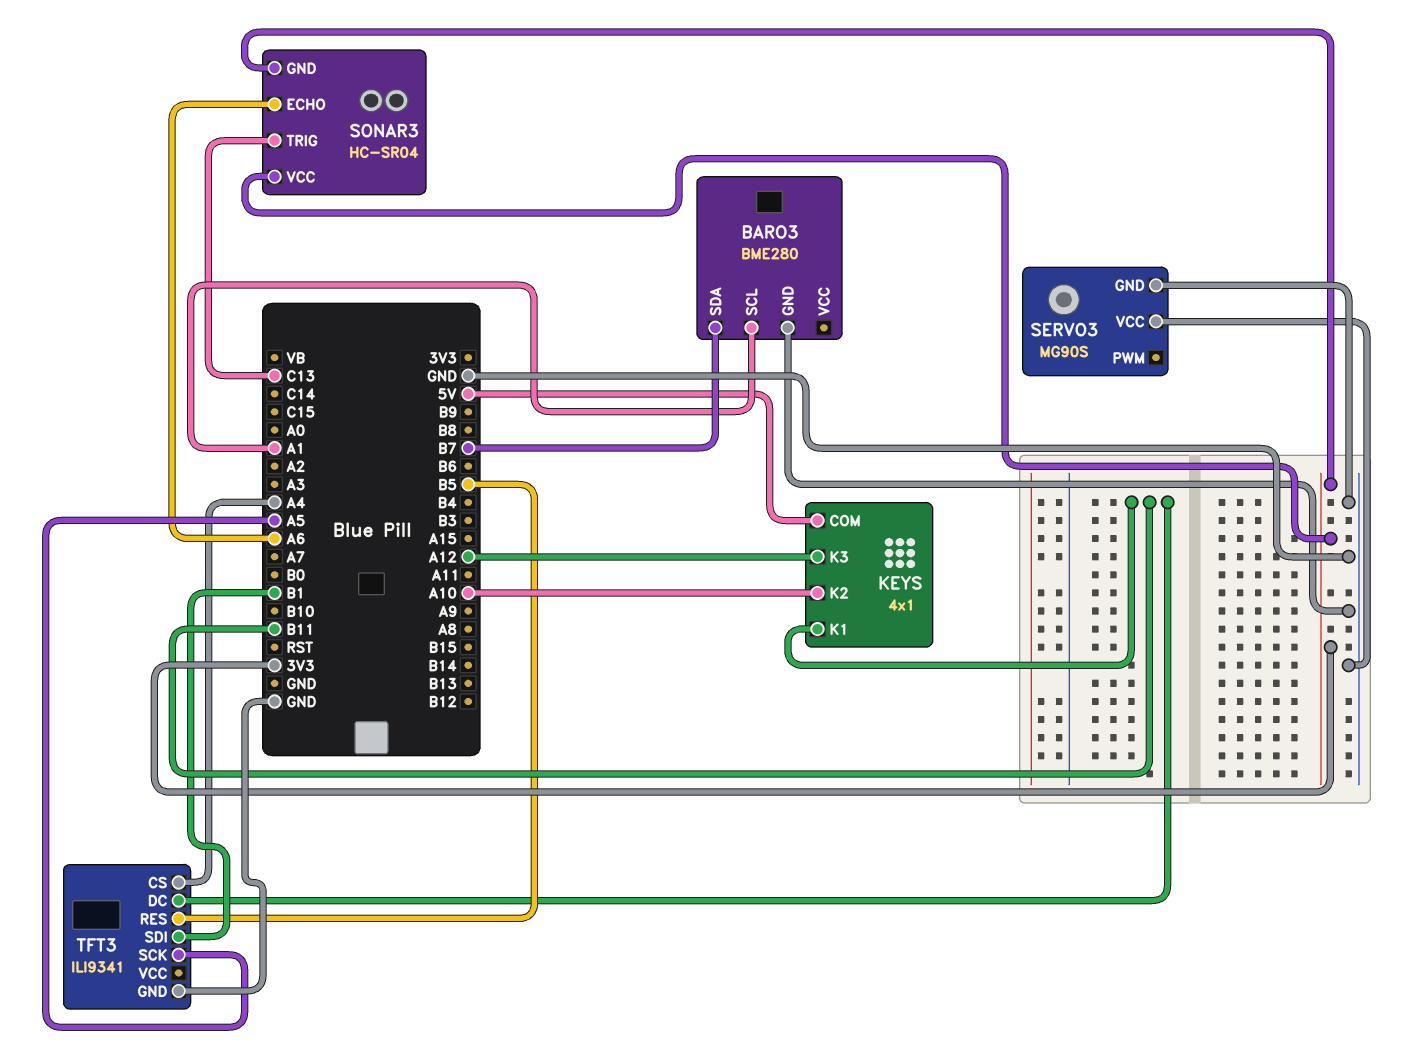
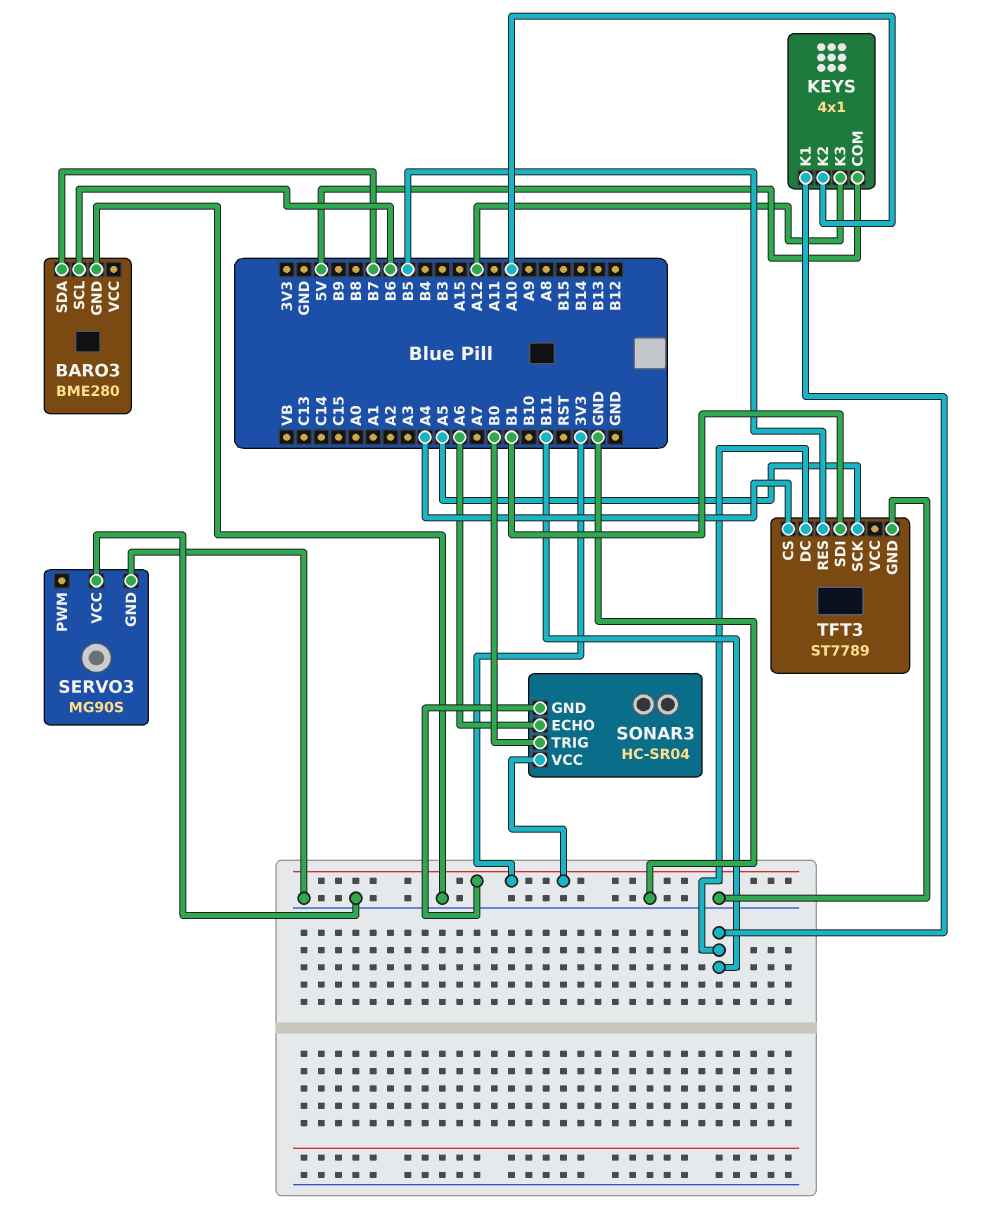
BARO3 pin SCL: A1 -> B6
SONAR3 pin TRIG: C13 -> B0
TFT3: ILI9341 -> ST7789

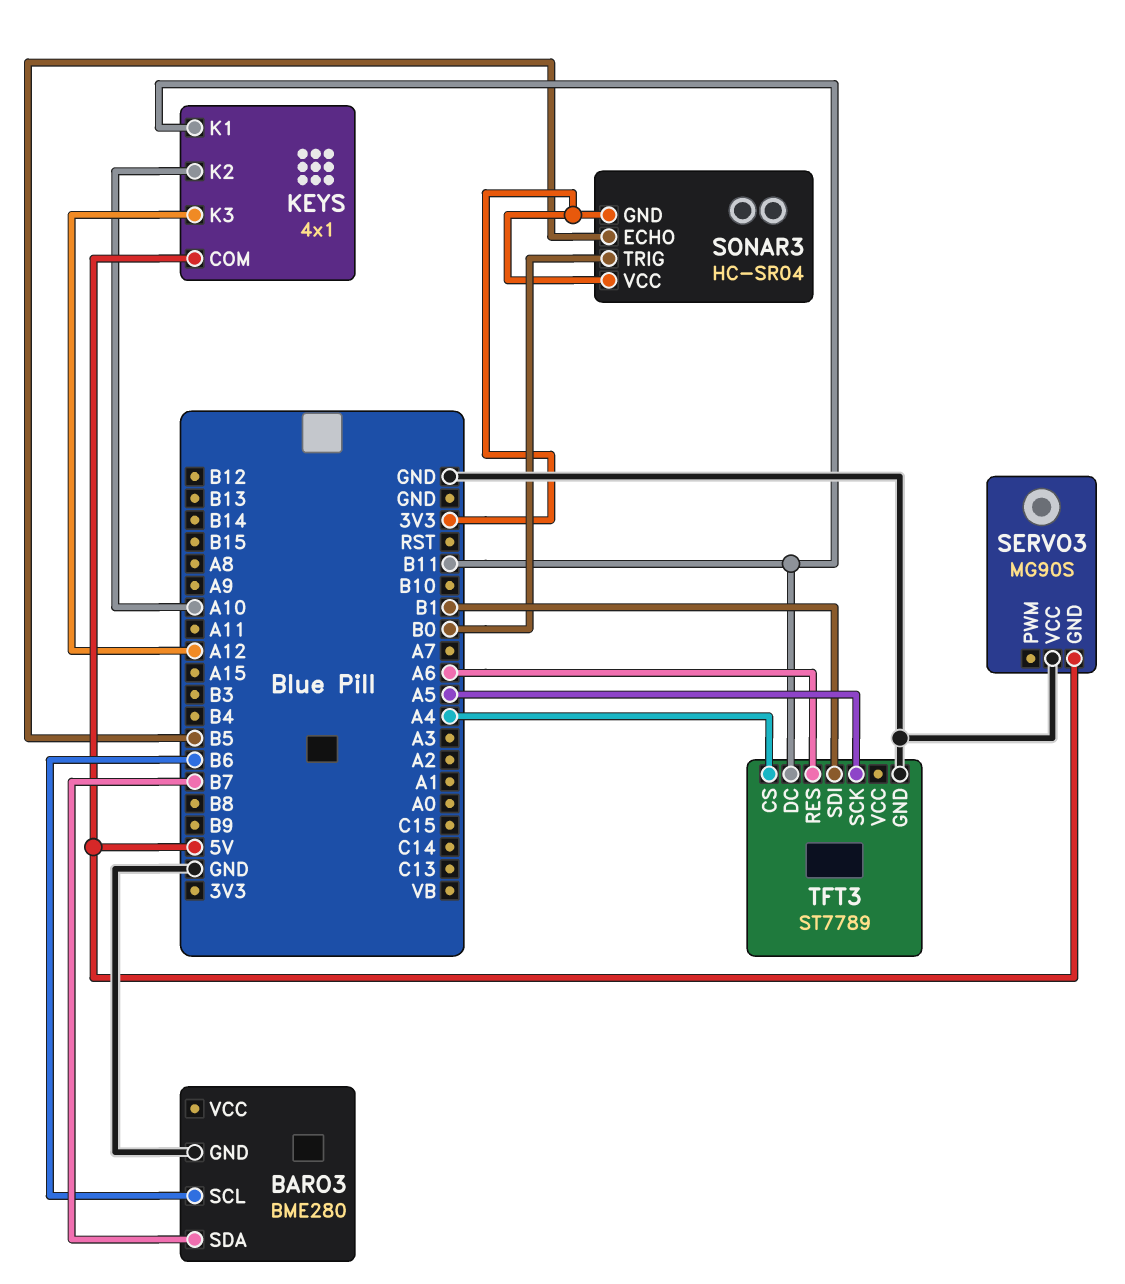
SERVO3 pin GND: GND -> 5V
SONAR3 pin ECHO: A6 -> B5
TFT3 pin RES: B5 -> A6

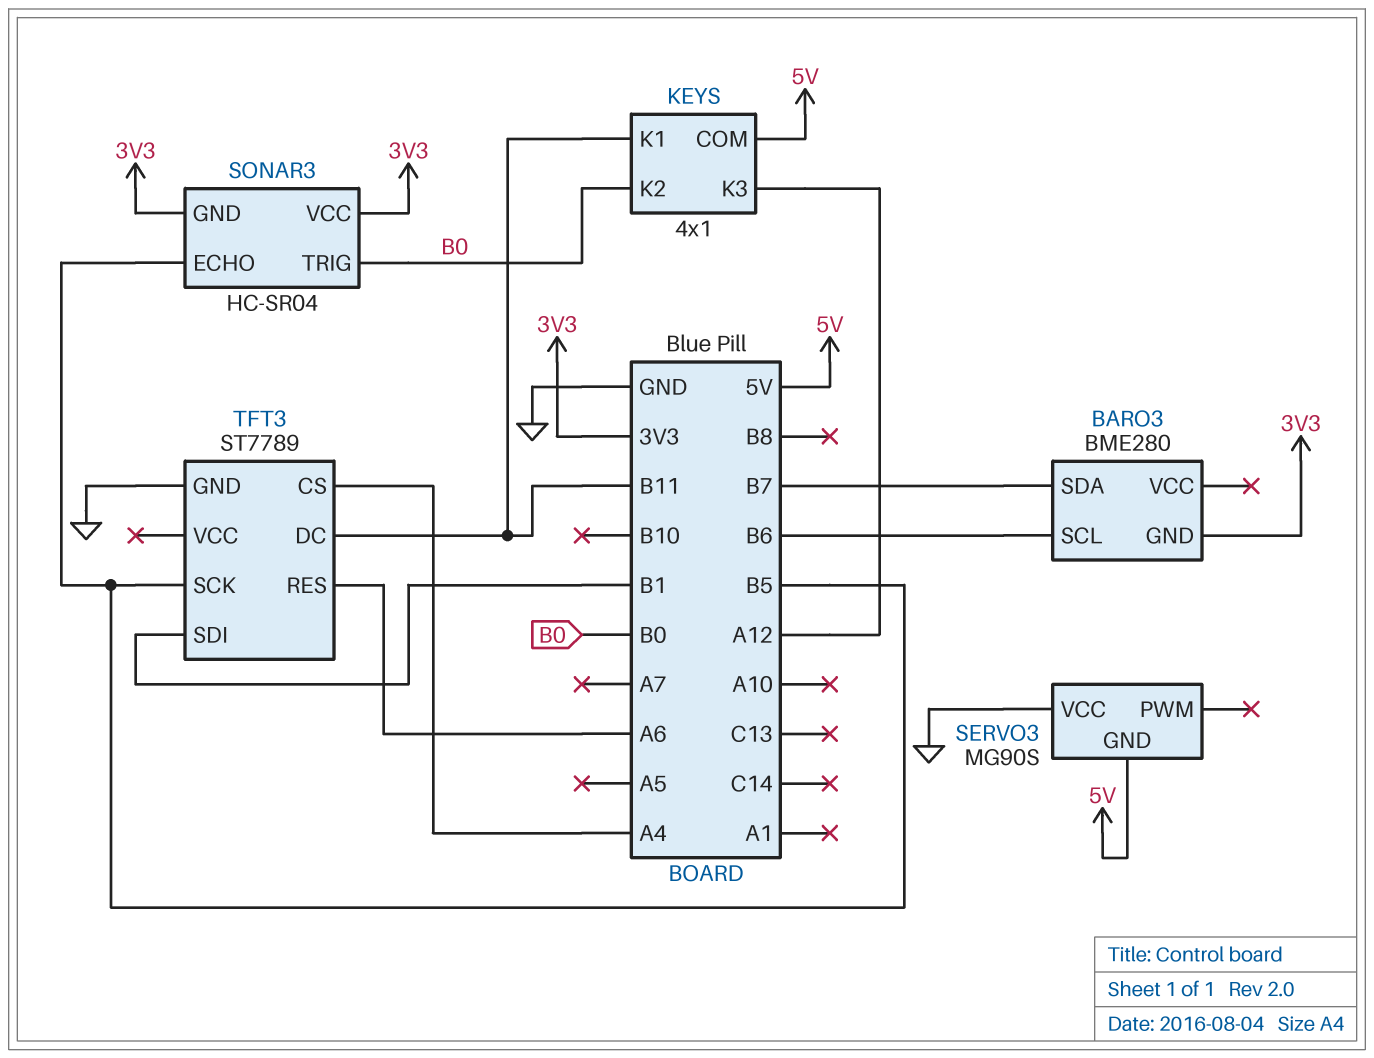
BARO3 pin GND: GND -> 3V3
KEYS pin K2: A10 -> B0
TFT3 pin SCK: A5 -> B5

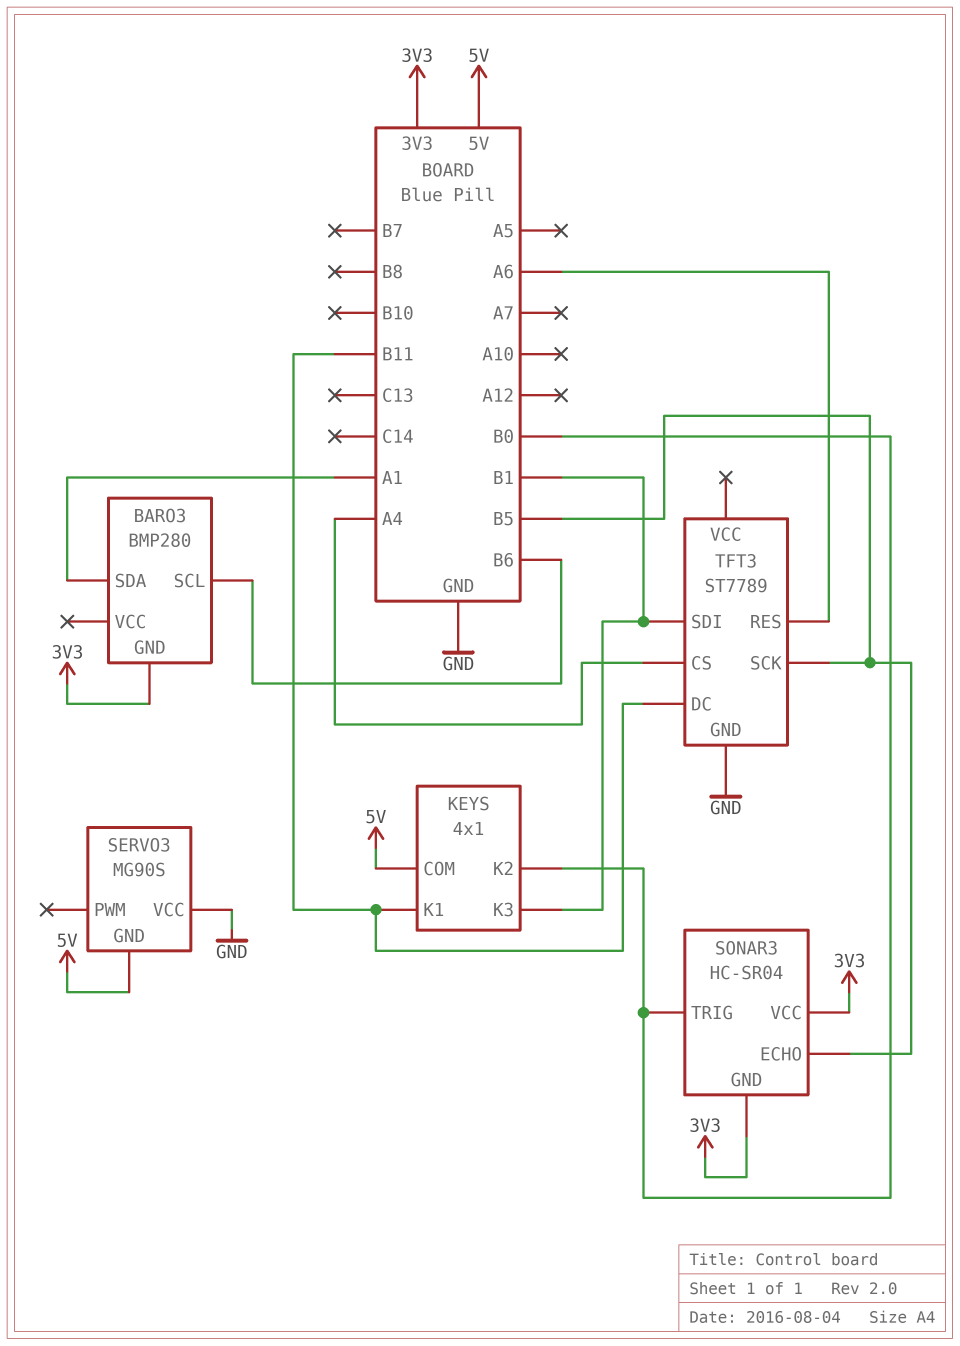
BARO3: BME280 -> BMP280
BARO3 pin SDA: B7 -> A1
KEYS pin K3: A12 -> B1

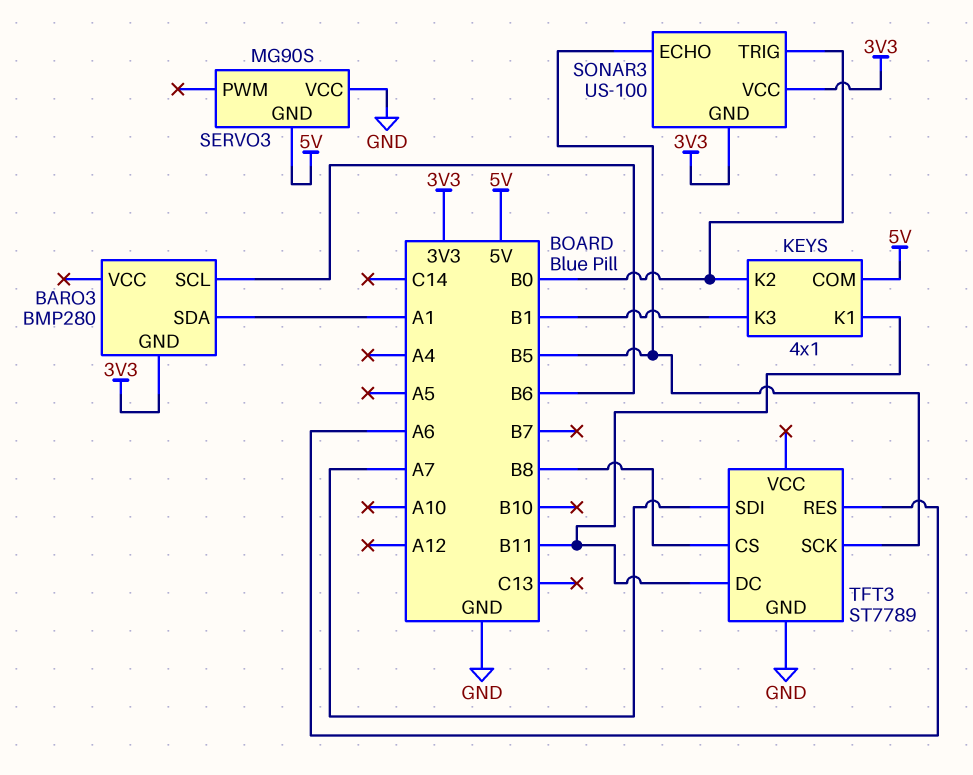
SONAR3: HC-SR04 -> US-100
TFT3 pin CS: A4 -> B8
TFT3 pin SDI: B1 -> A7

